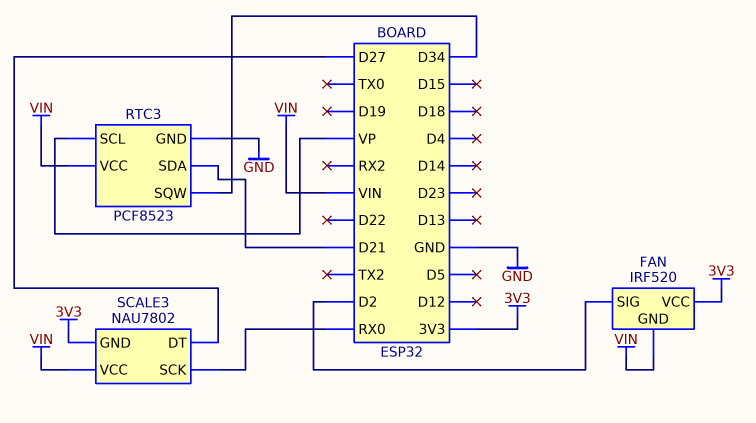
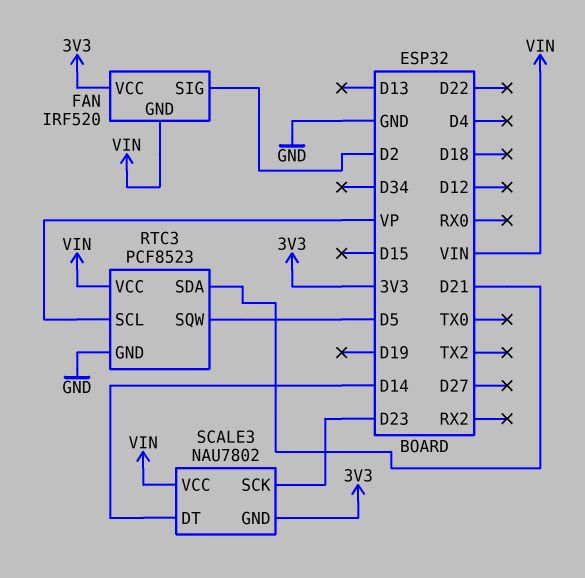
RTC3 pin SQW: D34 -> D5
SCALE3 pin DT: D27 -> D14
SCALE3 pin SCK: RX0 -> D23

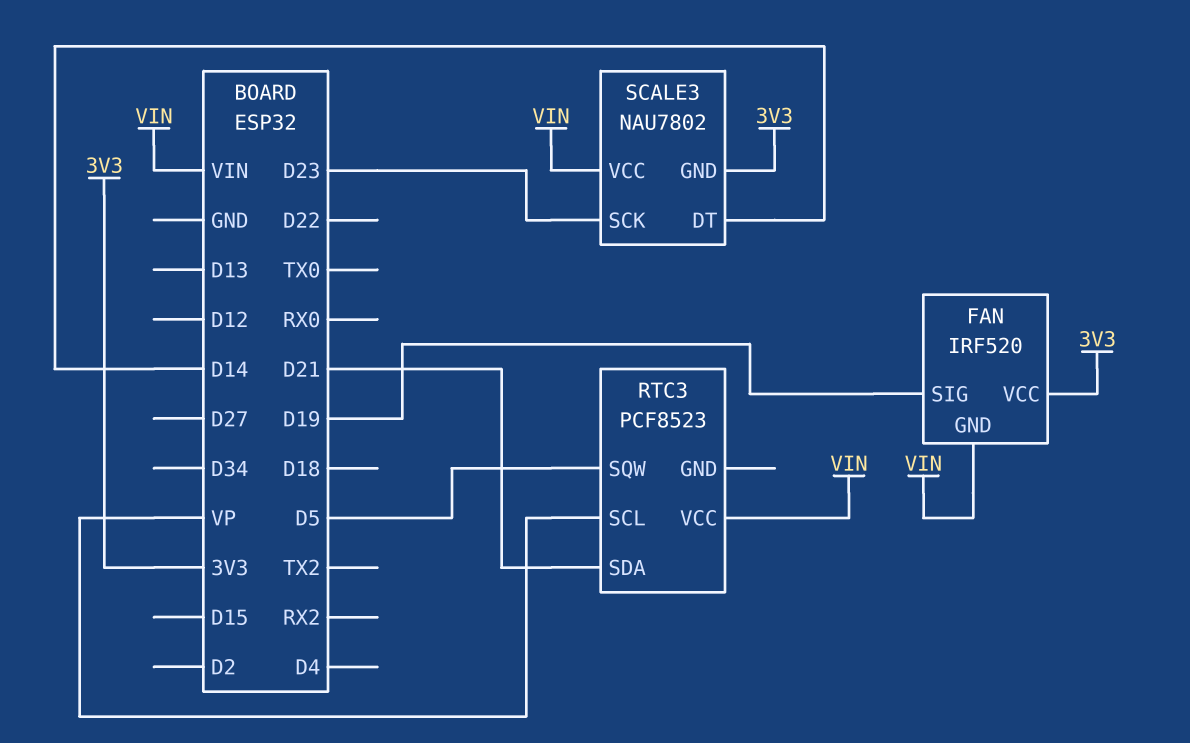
FAN pin SIG: D2 -> D19
RTC3 pin GND: GND -> none

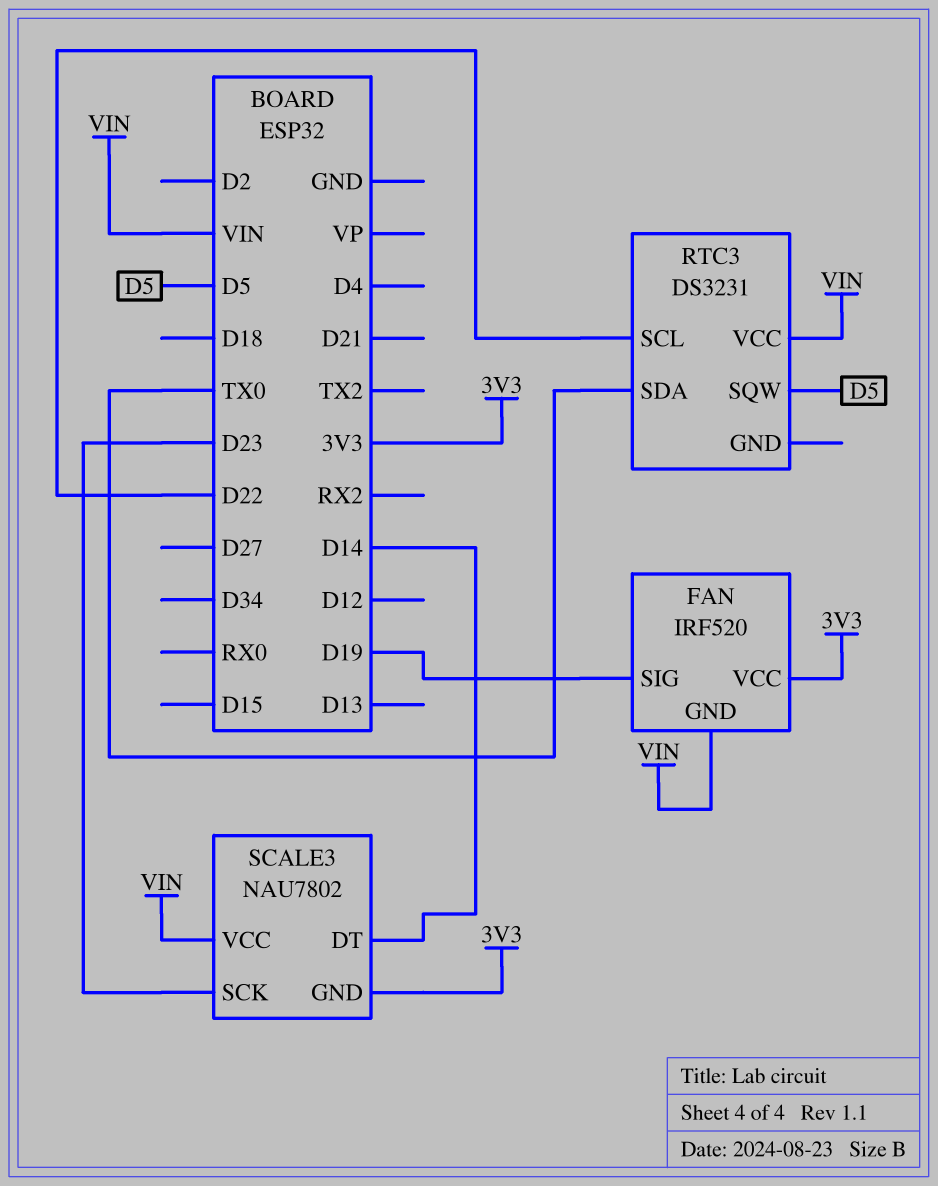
RTC3: PCF8523 -> DS3231
RTC3 pin SCL: VP -> D22
RTC3 pin SDA: D21 -> TX0

